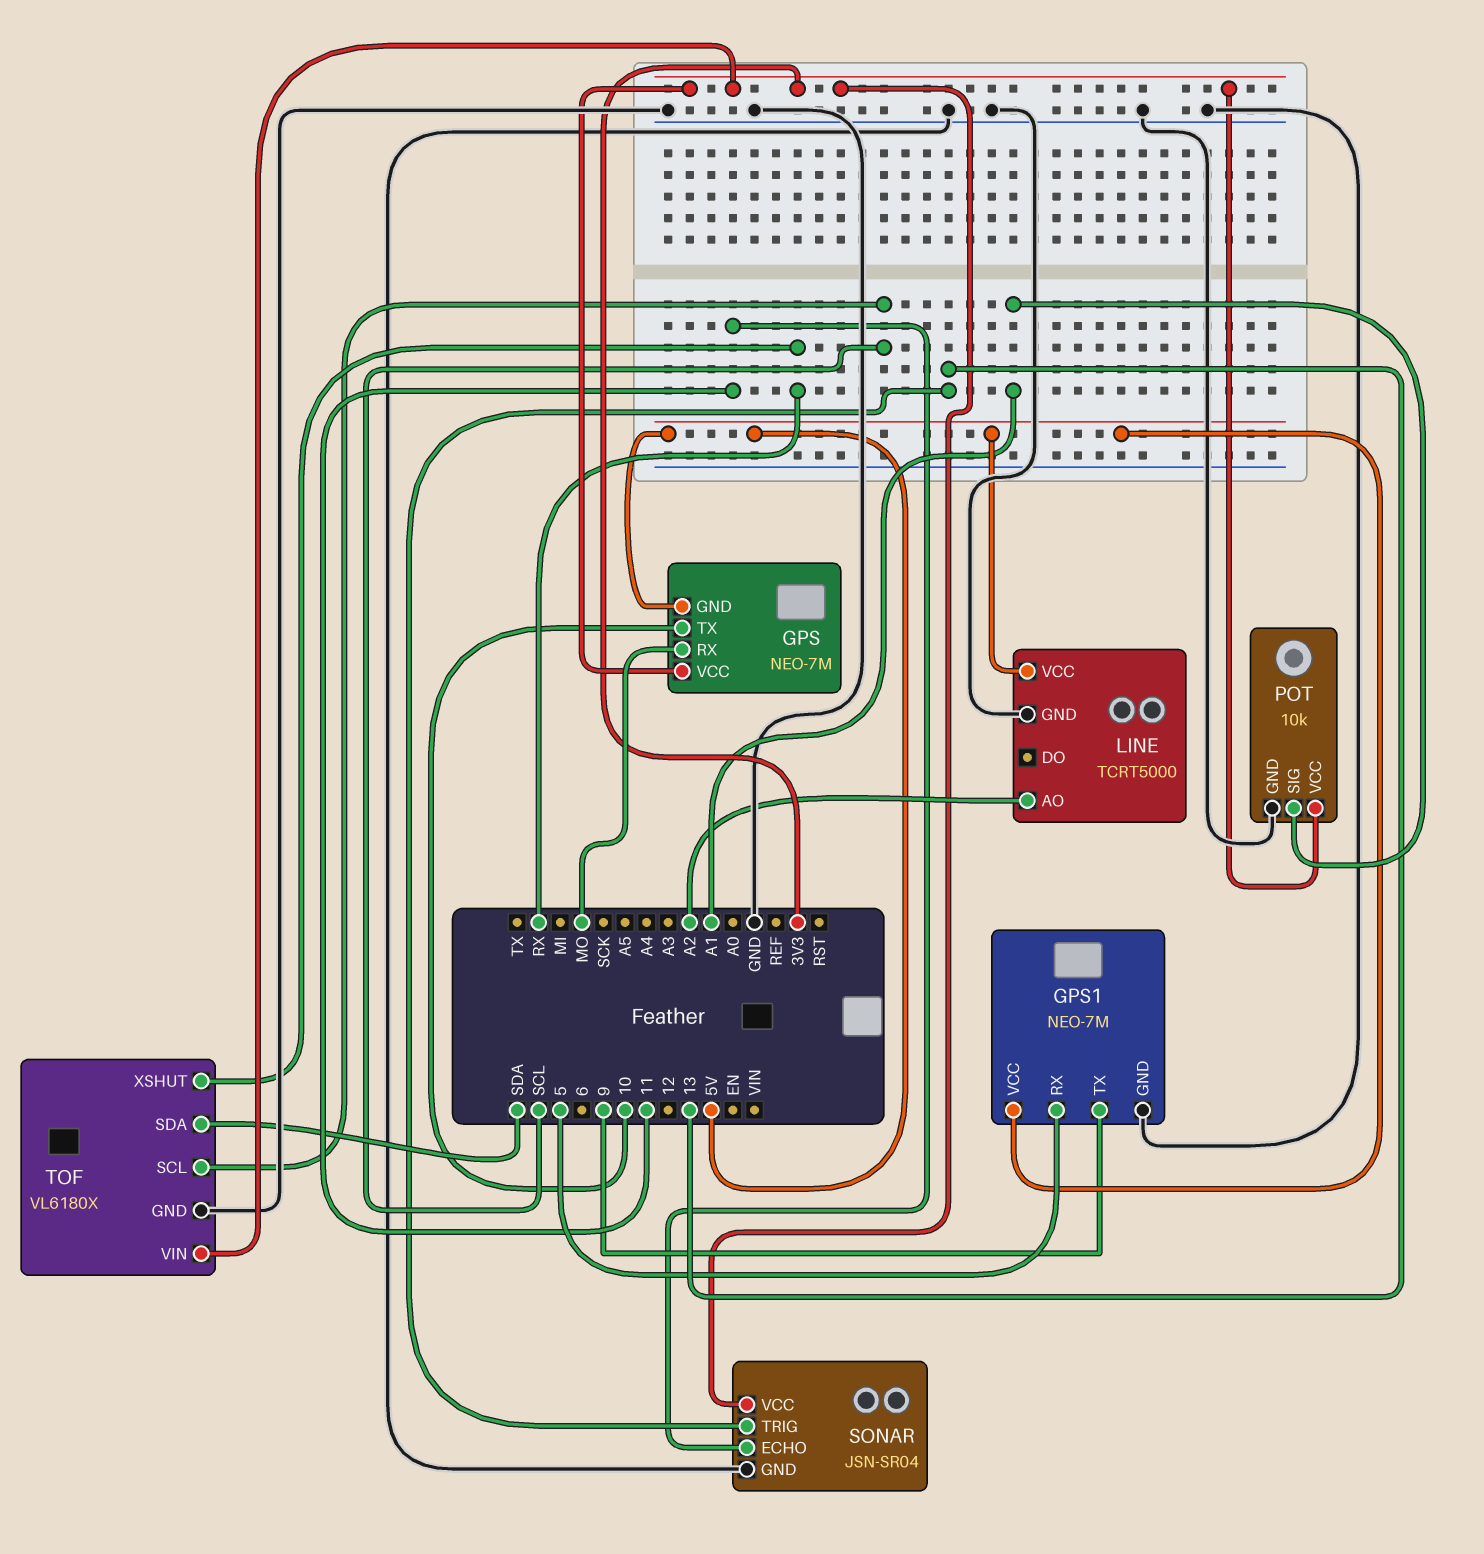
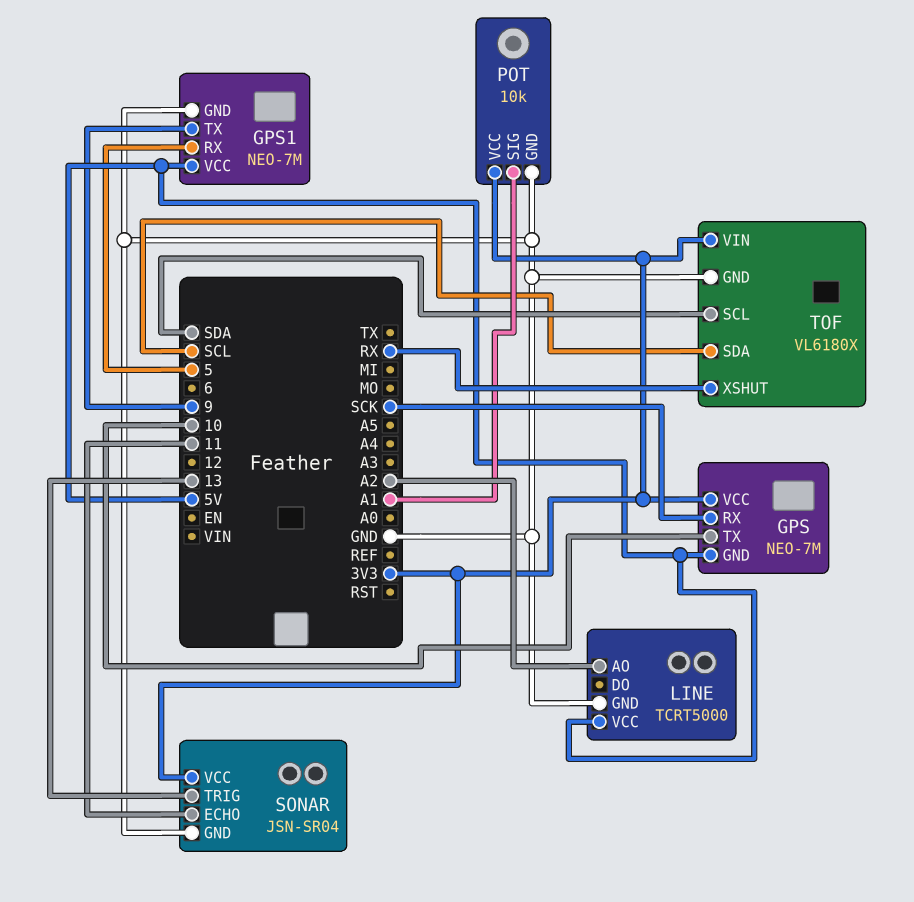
GPS pin RX: MO -> SCK
TOF pin SCL: SCL -> SDA
TOF pin SDA: SDA -> SCL

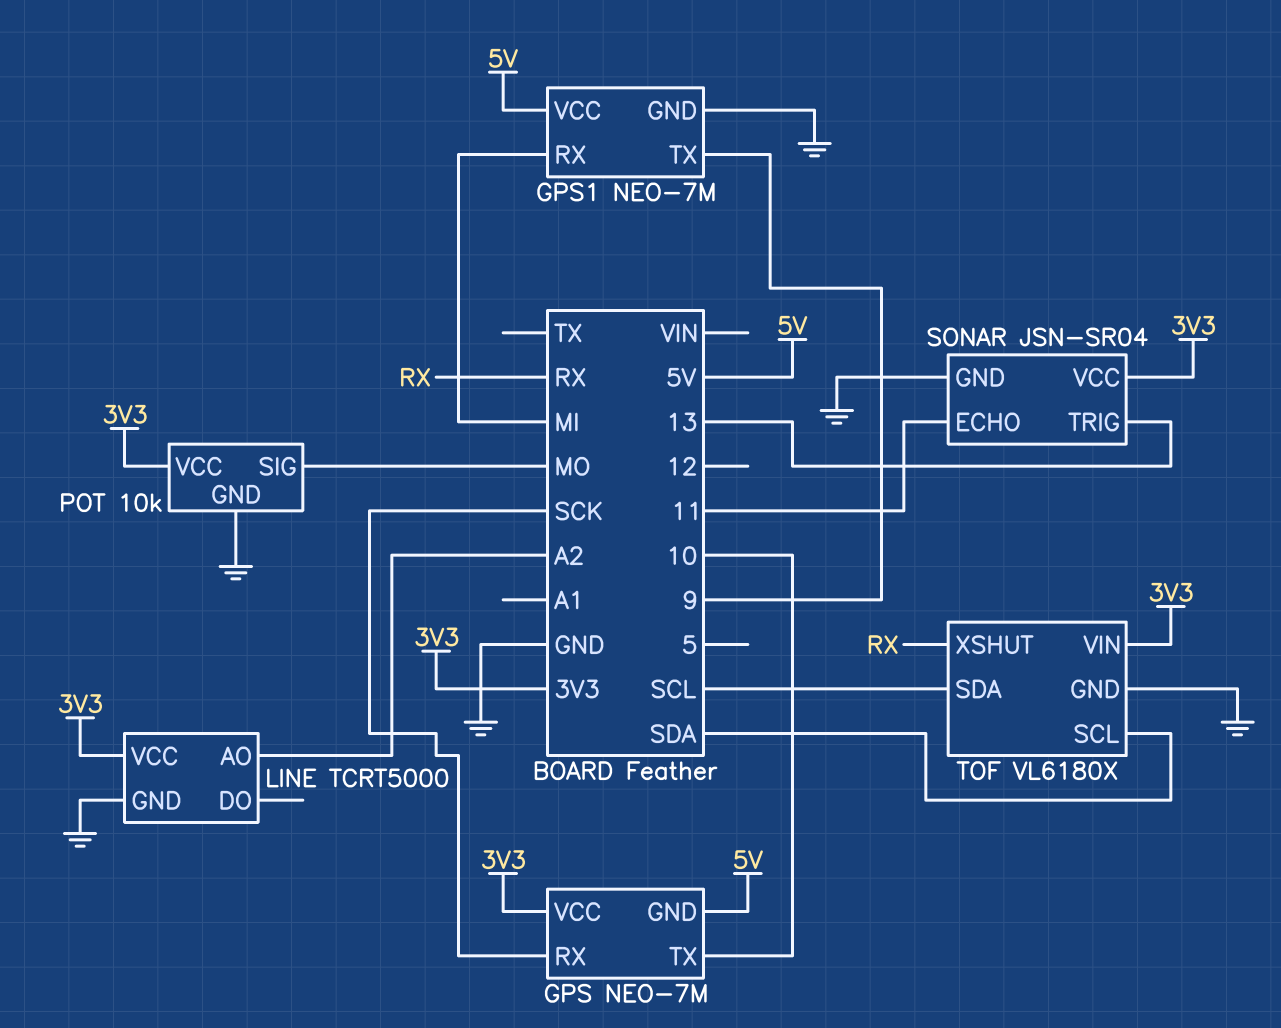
GPS1 pin RX: 5 -> MI
LINE pin VCC: 5V -> 3V3
POT pin SIG: A1 -> MO

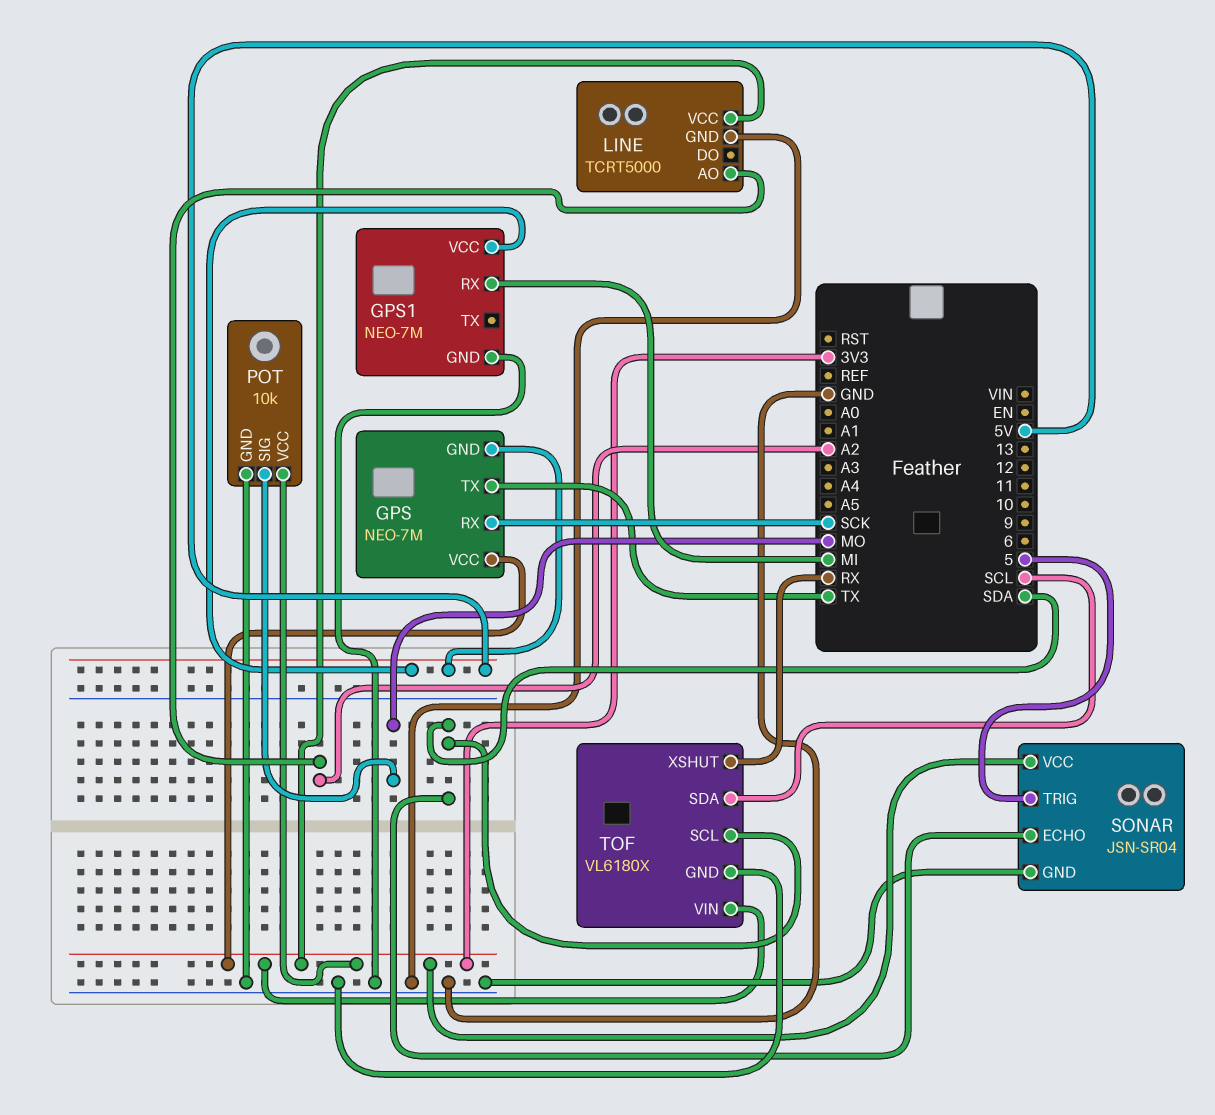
GPS pin TX: 10 -> TX
GPS1 pin TX: 9 -> none
SONAR pin ECHO: 11 -> SDA
SONAR pin TRIG: 13 -> 5

